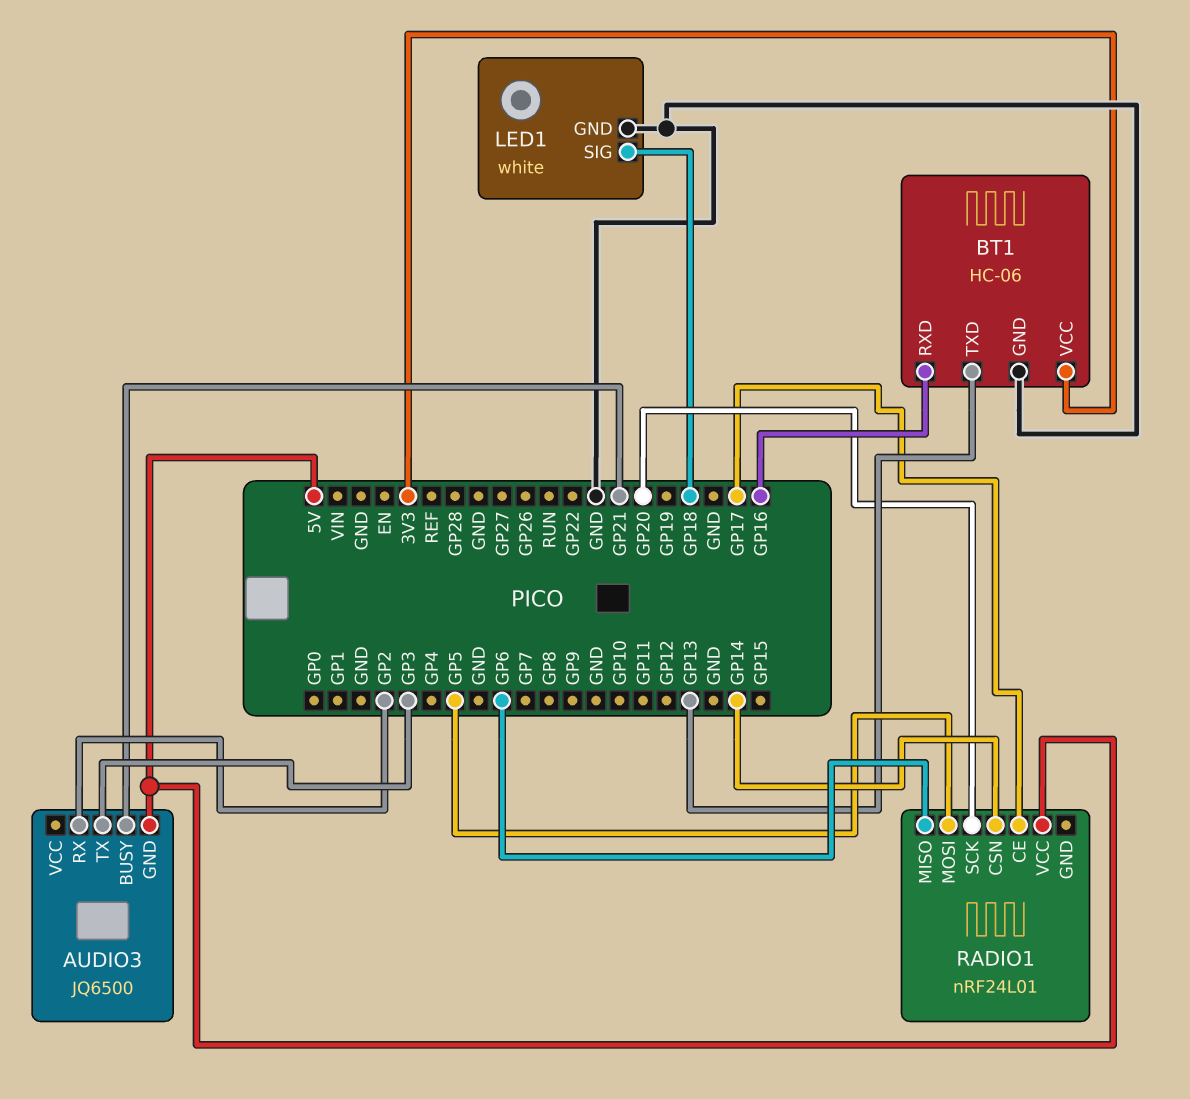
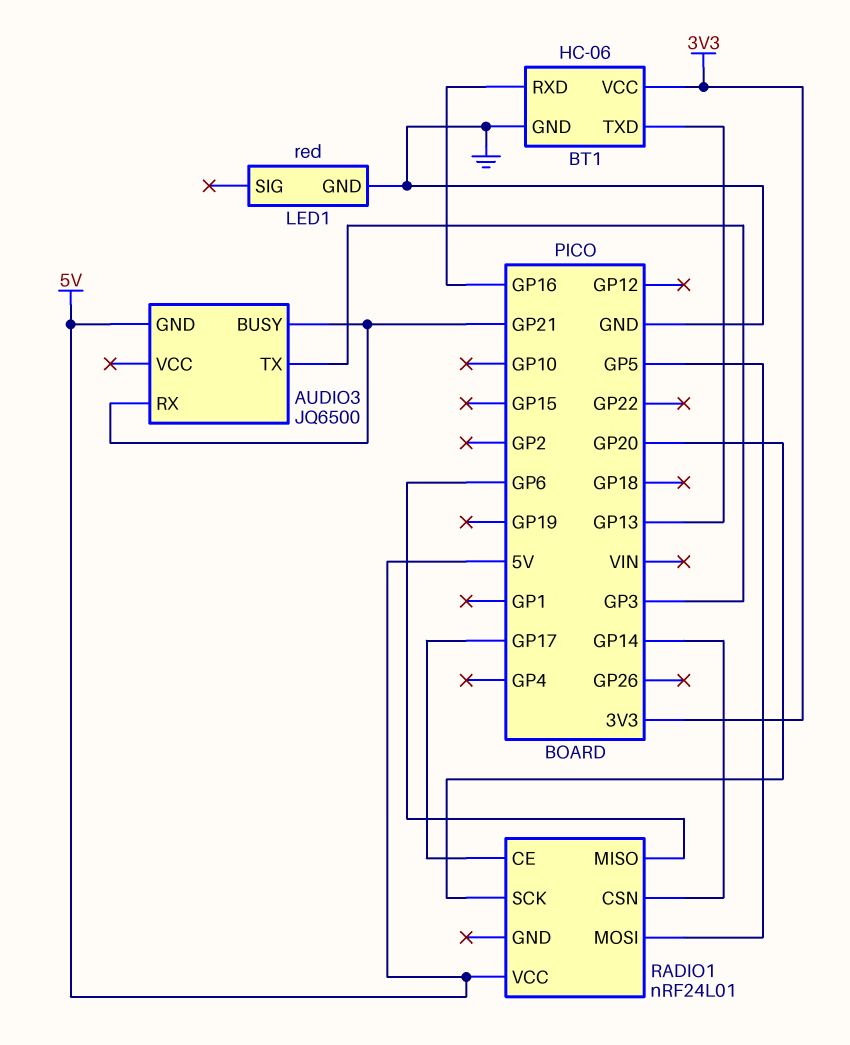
AUDIO3 pin RX: GP2 -> GP21
LED1: white -> red
LED1 pin SIG: GP18 -> none

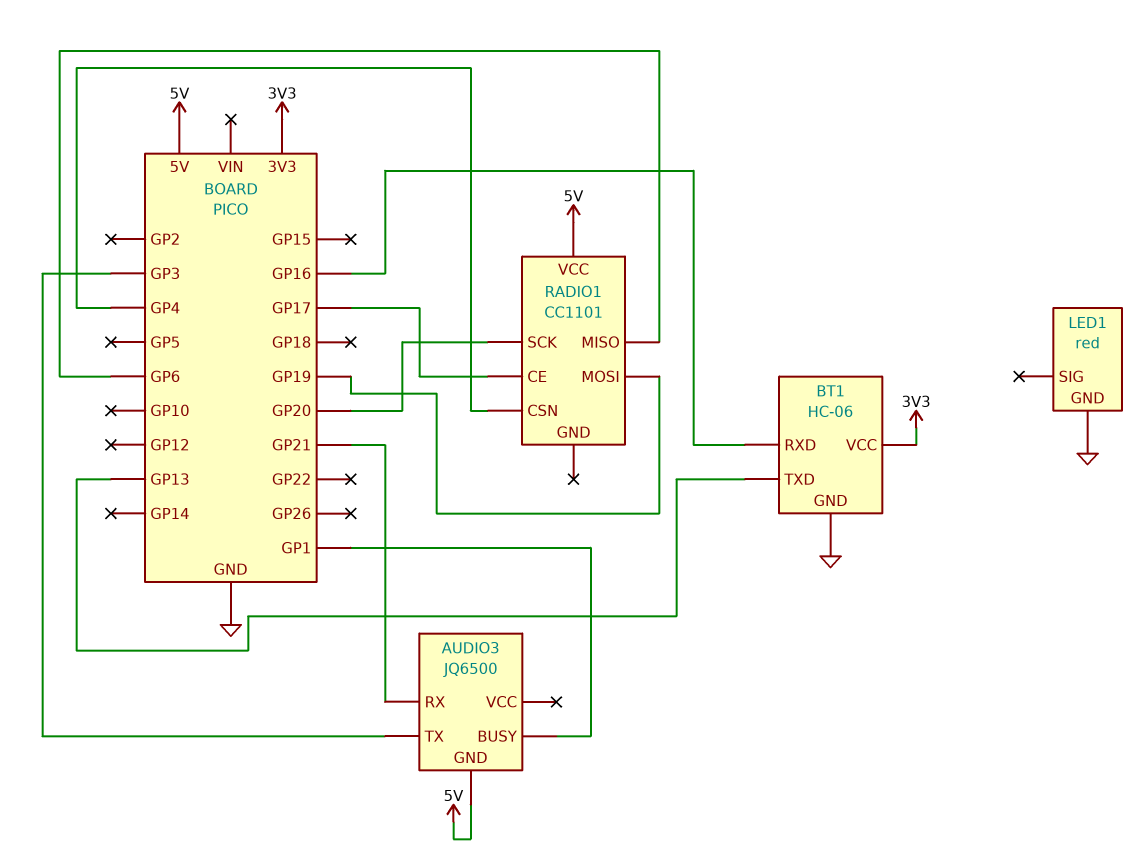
AUDIO3 pin BUSY: GP21 -> GP1
RADIO1: nRF24L01 -> CC1101
RADIO1 pin CSN: GP14 -> GP4
RADIO1 pin MOSI: GP5 -> GP19

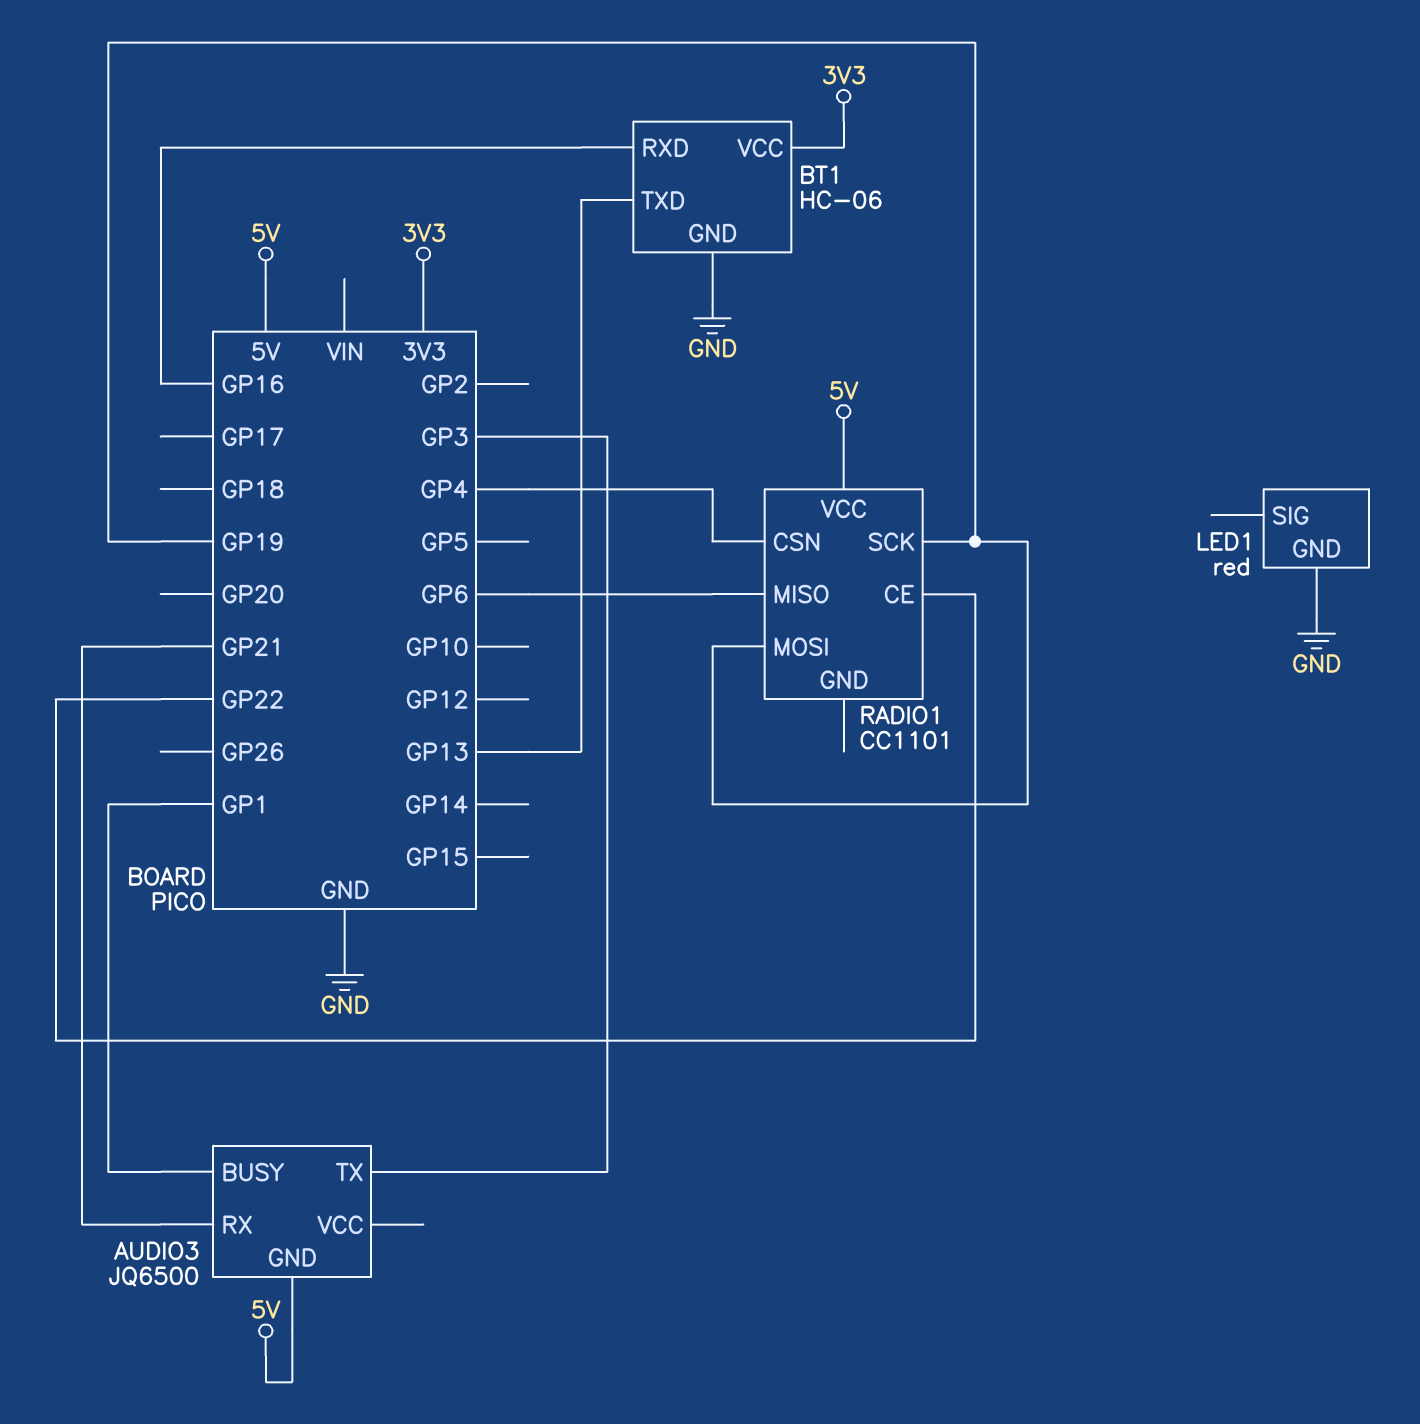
RADIO1 pin CE: GP17 -> GP22
RADIO1 pin SCK: GP20 -> GP19

